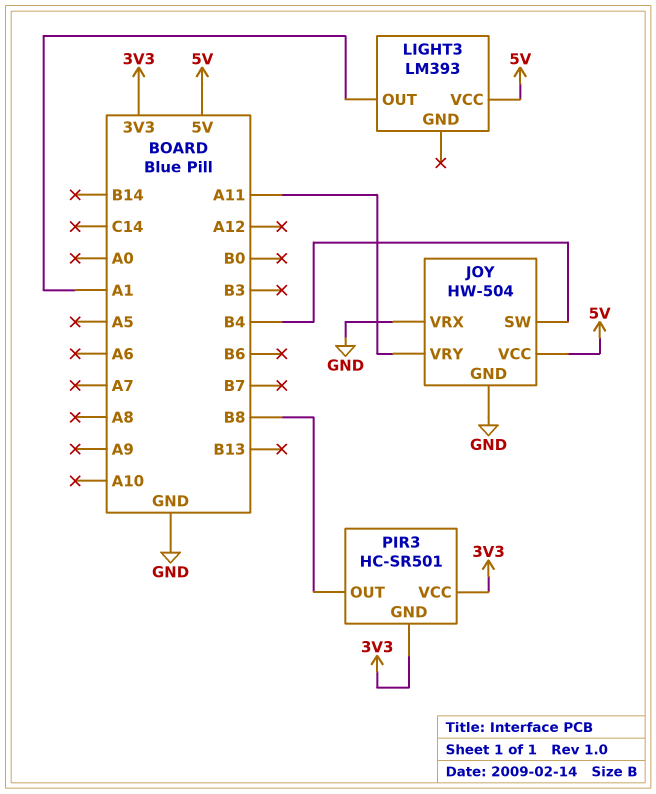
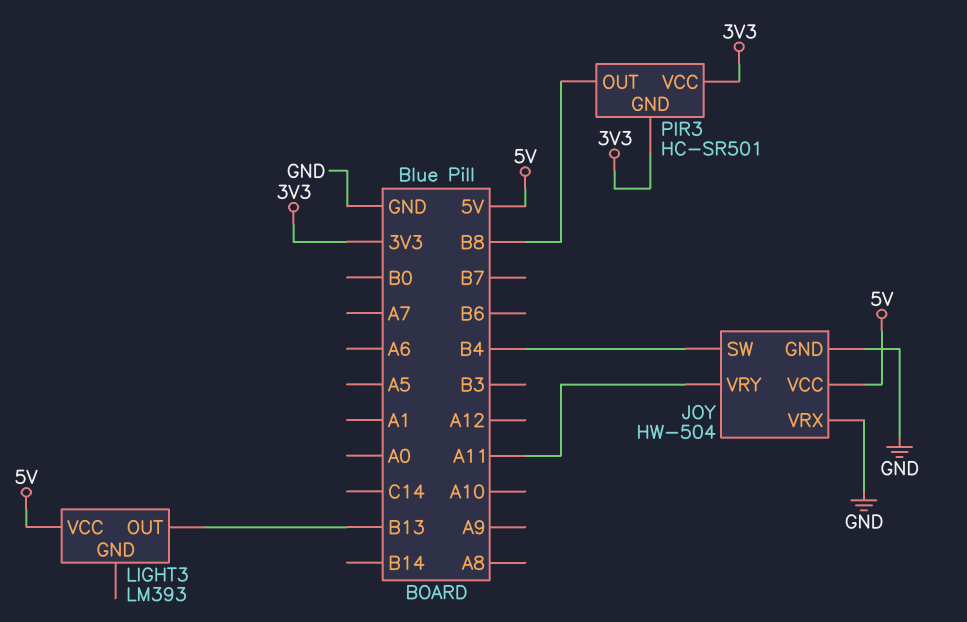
LIGHT3 pin OUT: A1 -> B13

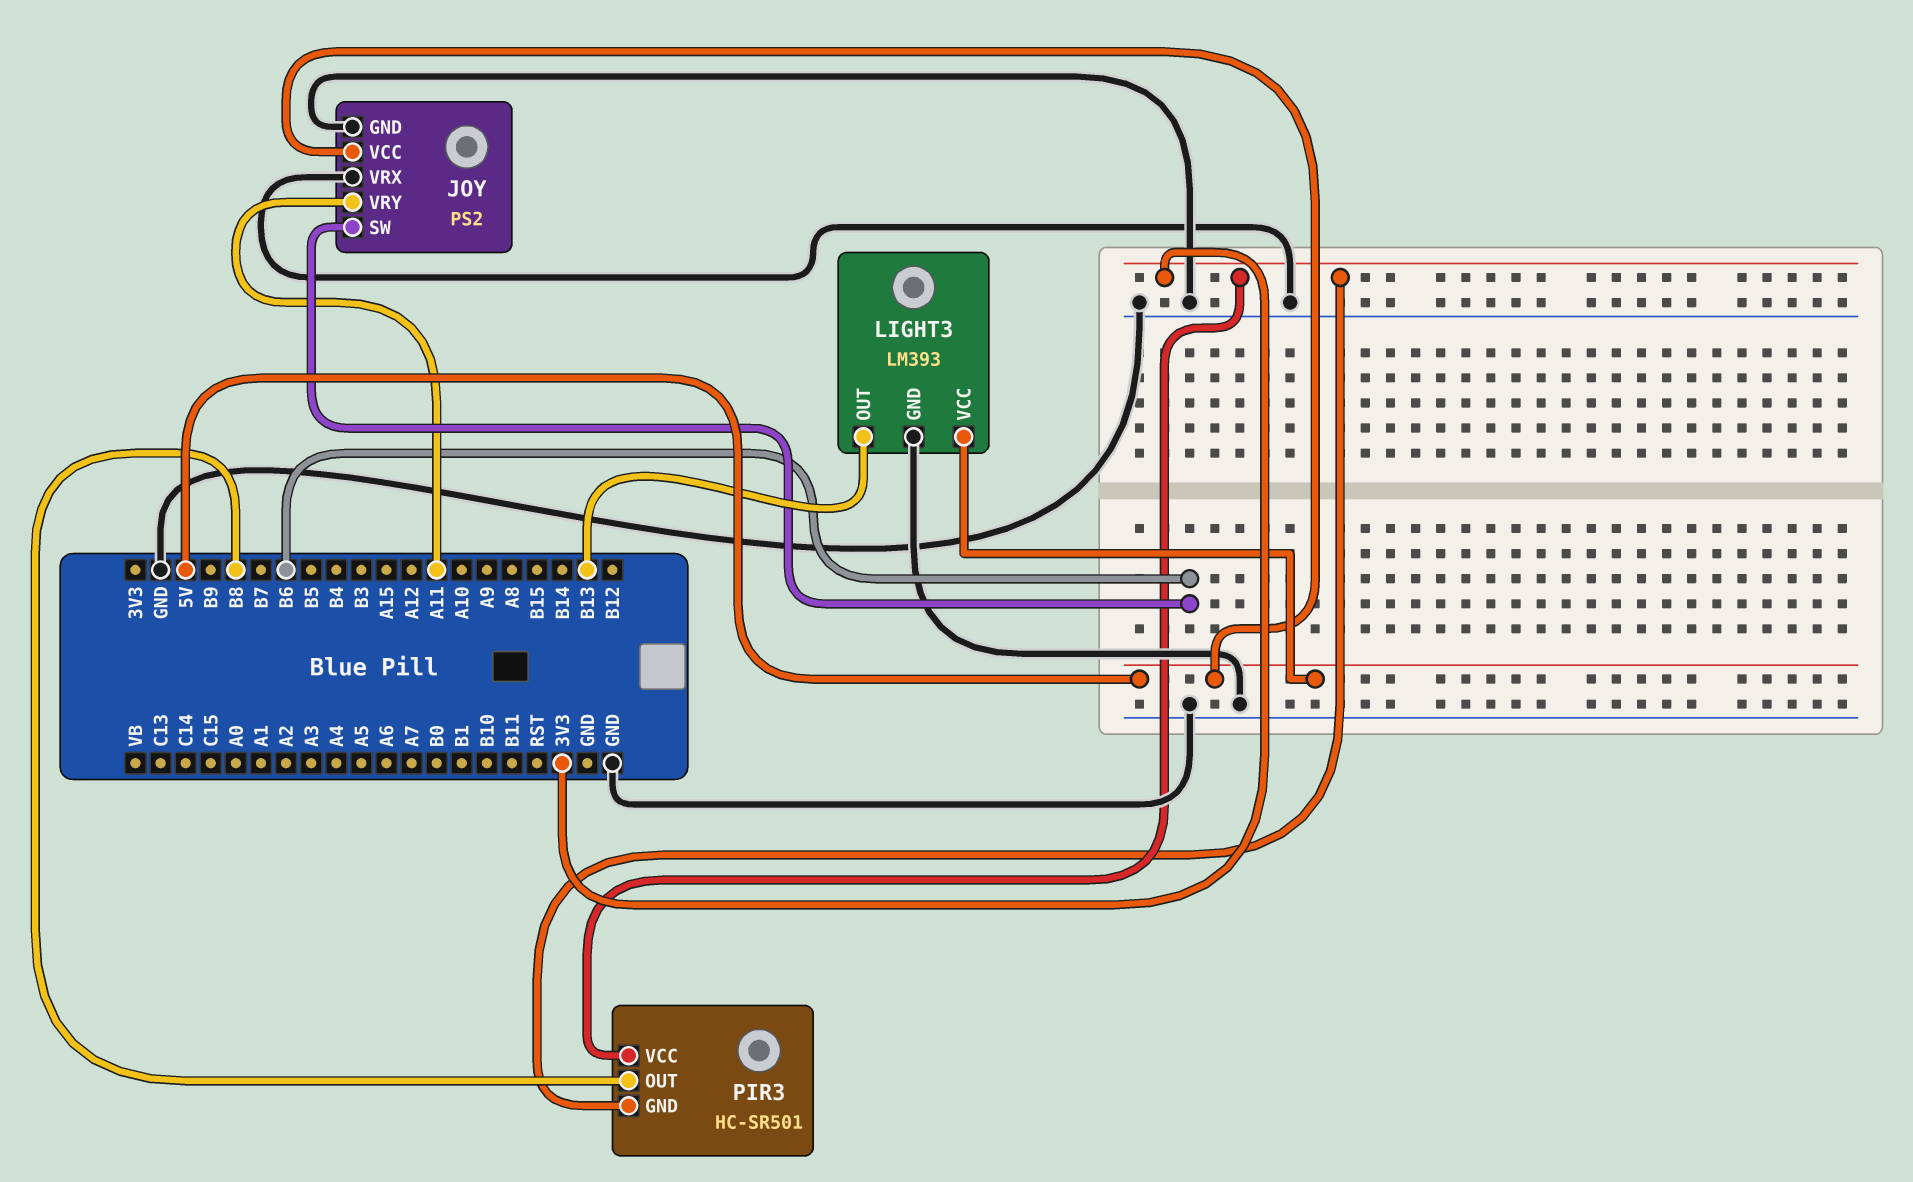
JOY: HW-504 -> PS2
JOY pin SW: B4 -> B6
LIGHT3 pin GND: none -> GND

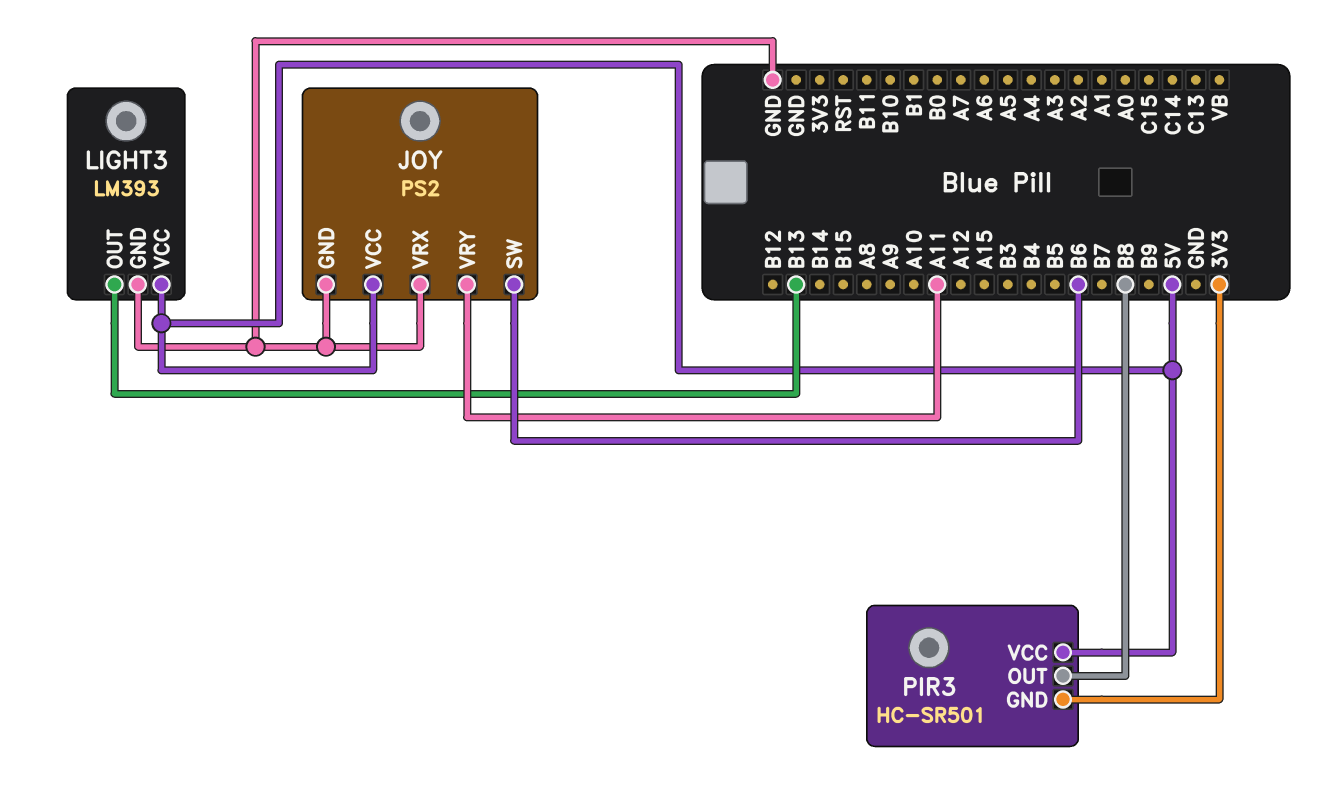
PIR3 pin VCC: 3V3 -> 5V

